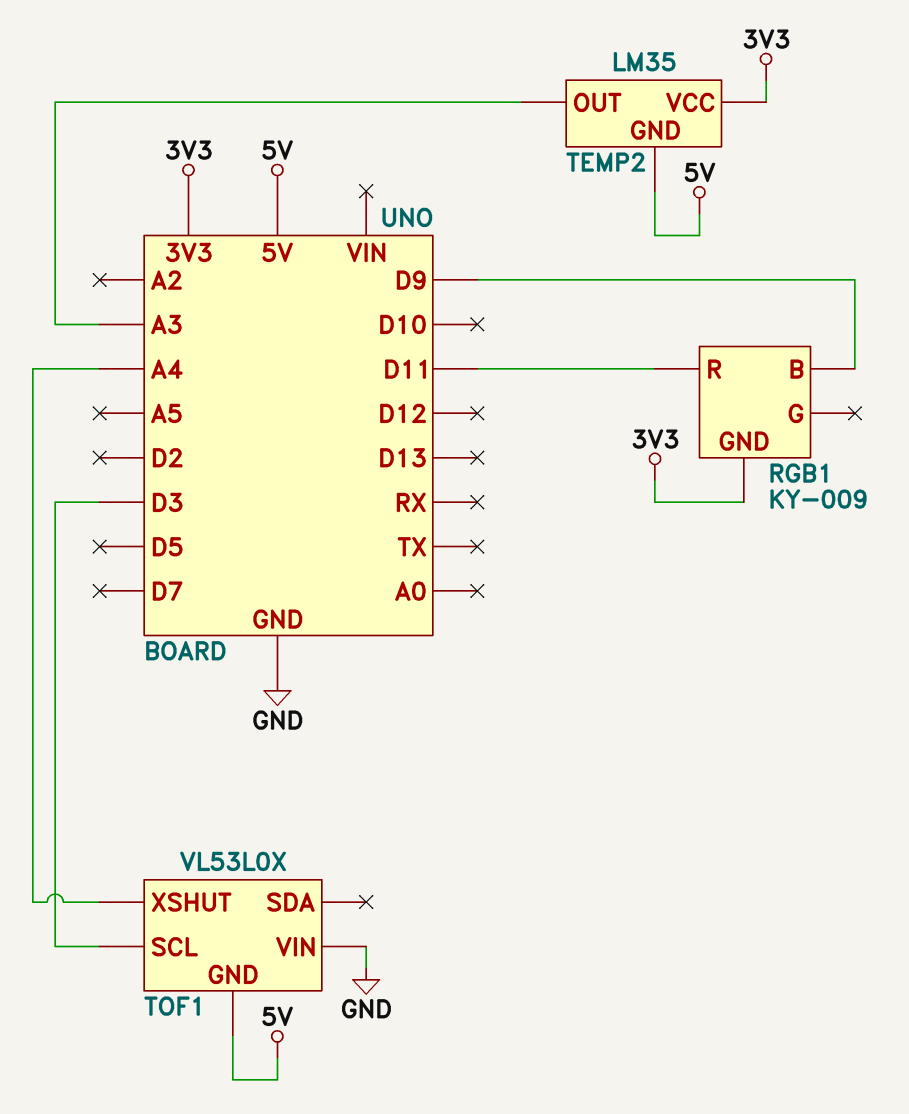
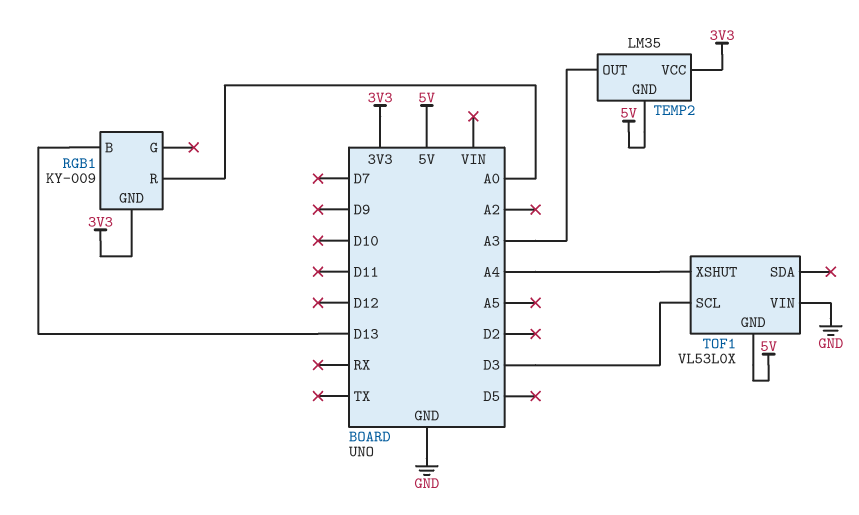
RGB1 pin B: D9 -> D13
RGB1 pin R: D11 -> A0

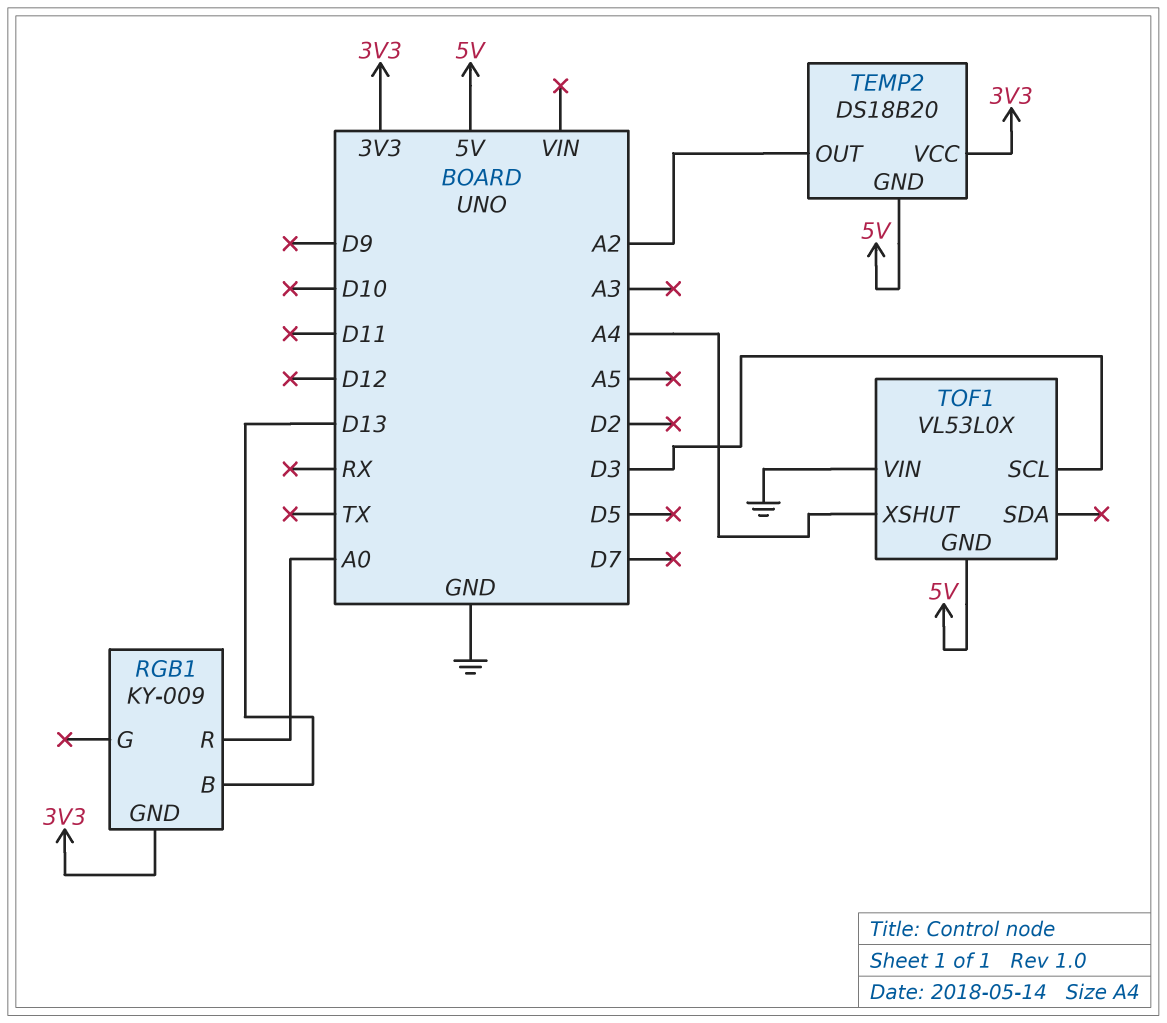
TEMP2: LM35 -> DS18B20
TEMP2 pin OUT: A3 -> A2

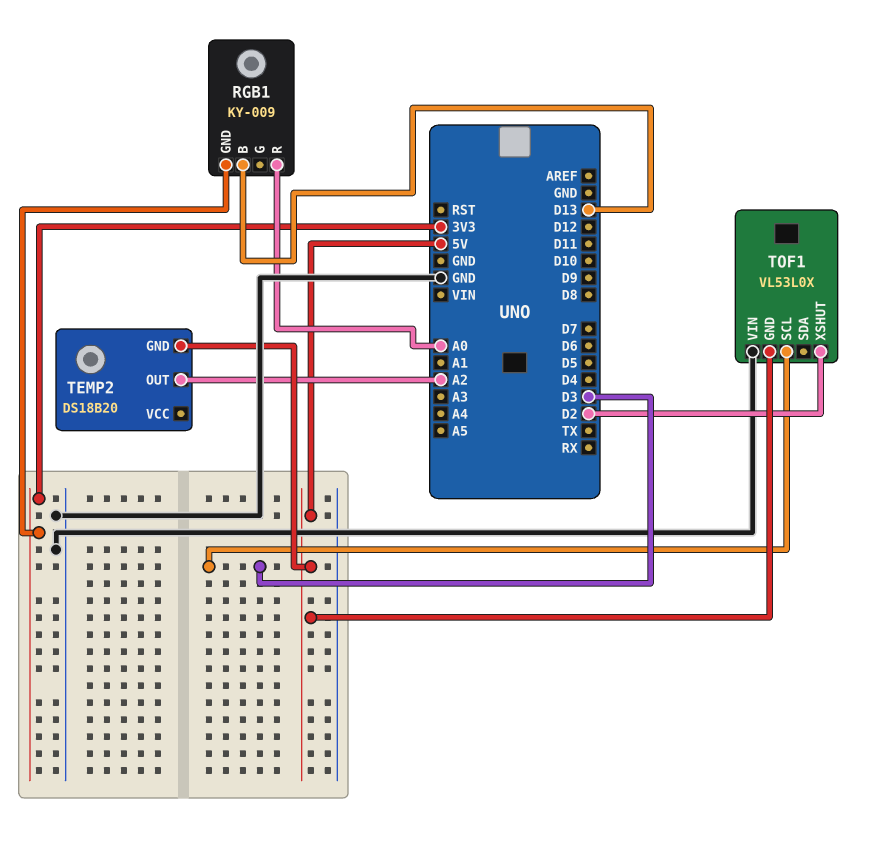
TEMP2 pin VCC: 3V3 -> none
TOF1 pin XSHUT: A4 -> D2

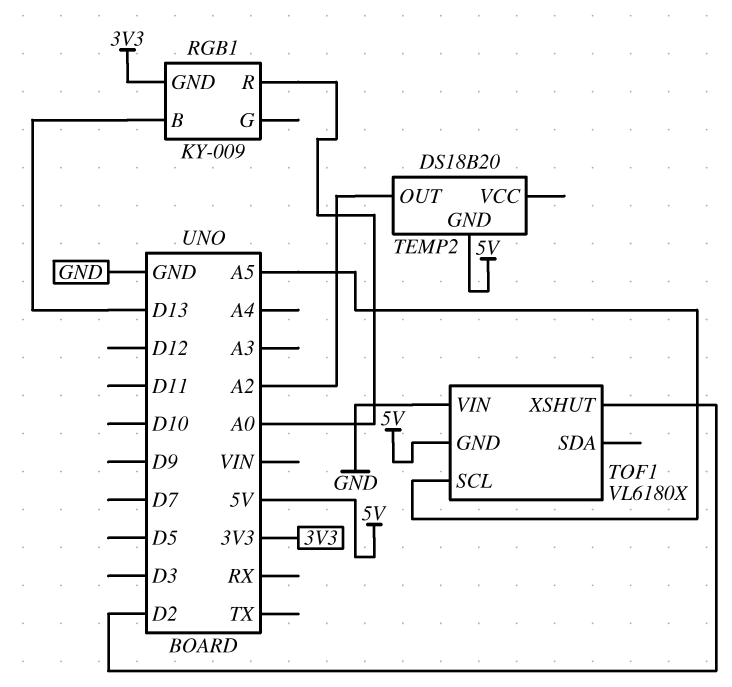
TOF1: VL53L0X -> VL6180X
TOF1 pin SCL: D3 -> A5

